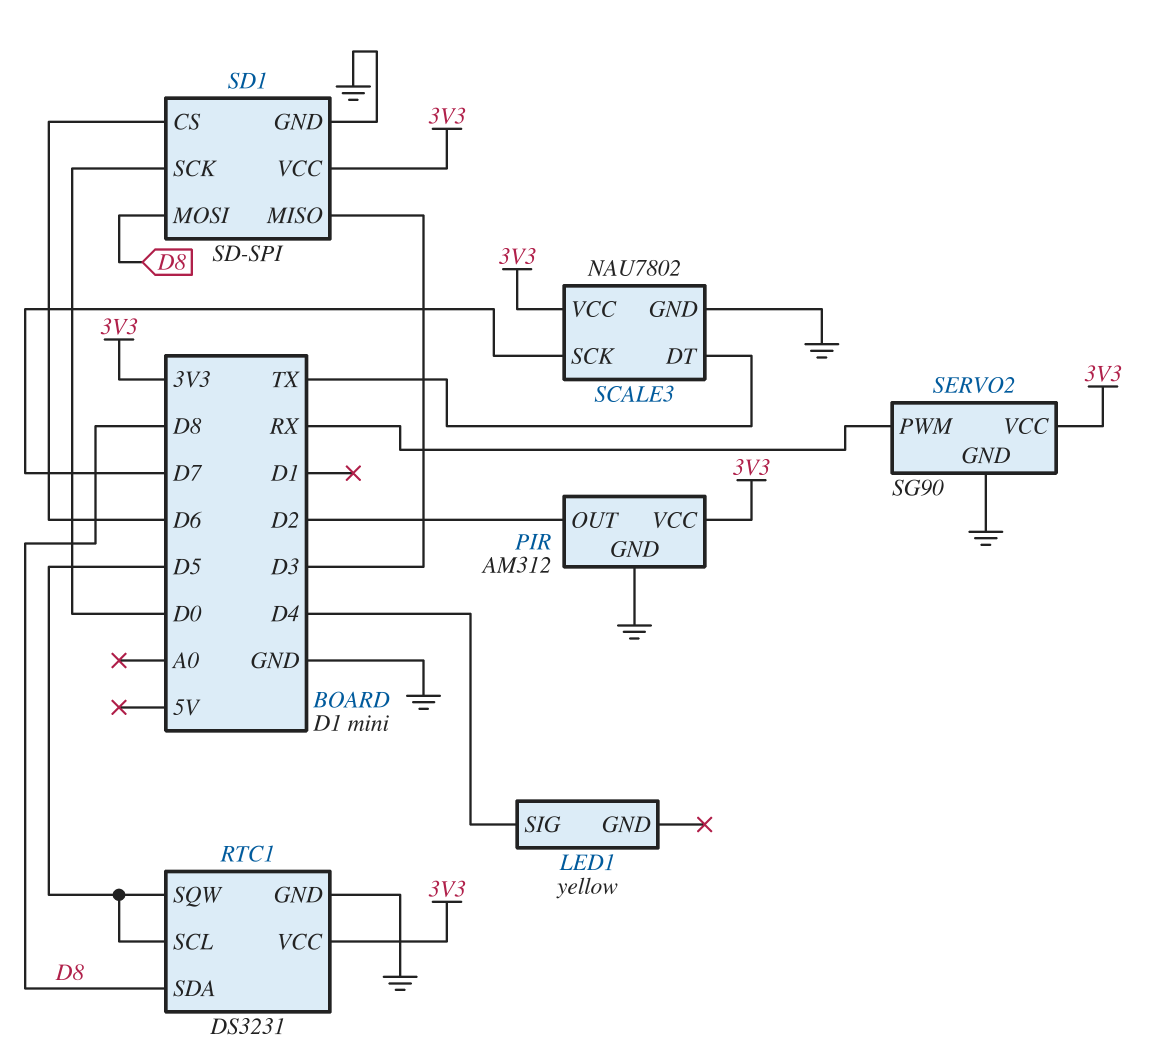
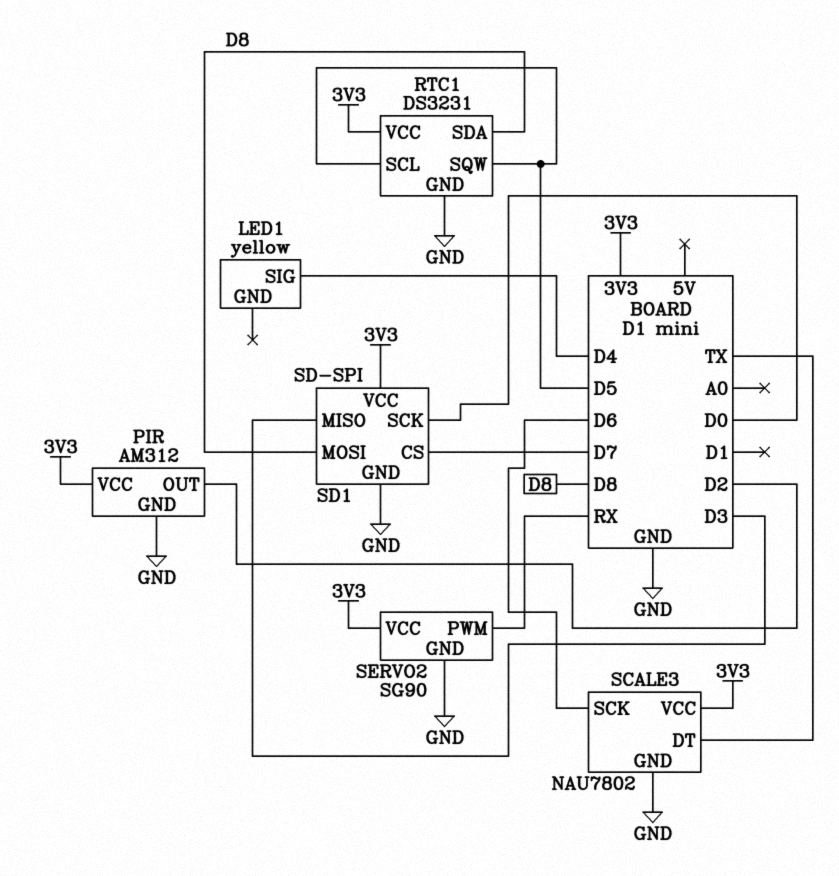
SCALE3 pin SCK: D7 -> D6
SD1 pin CS: D6 -> D7

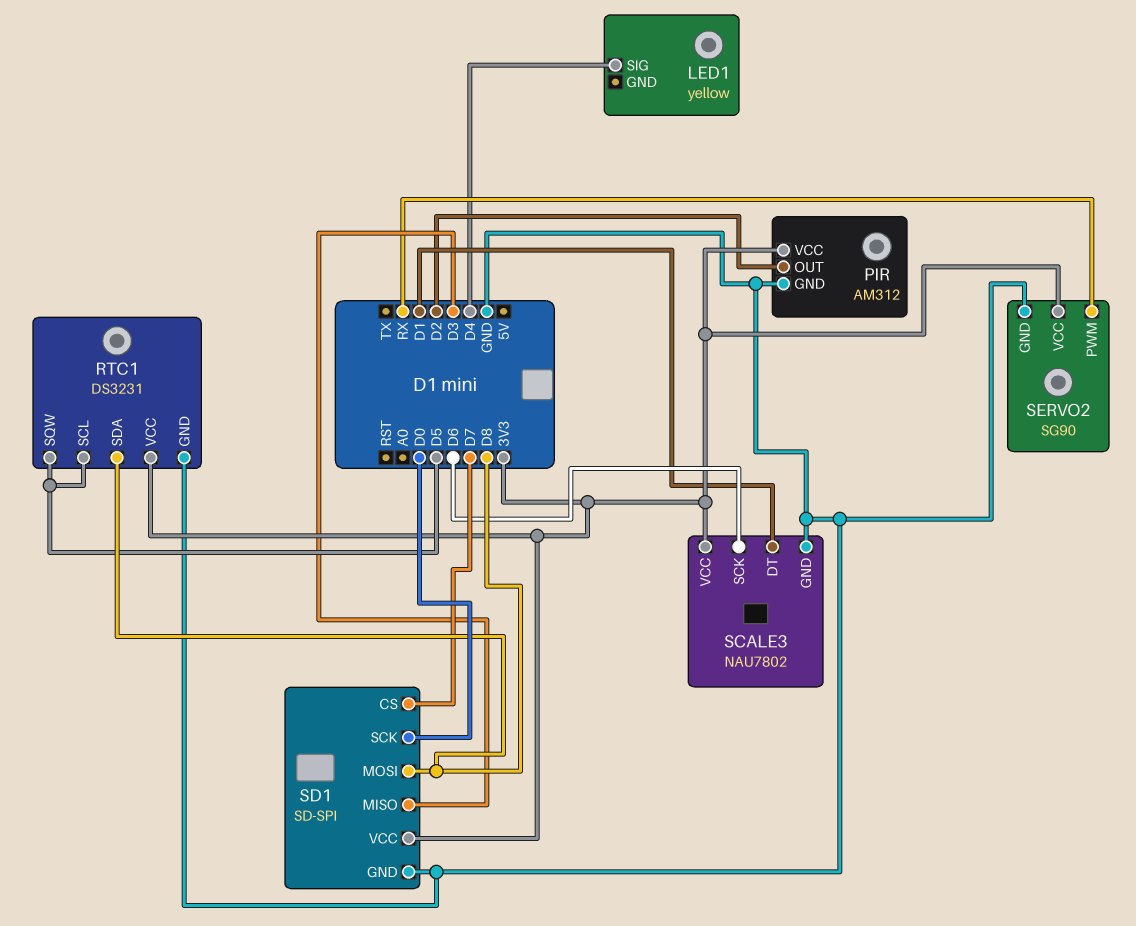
SCALE3 pin DT: TX -> D1

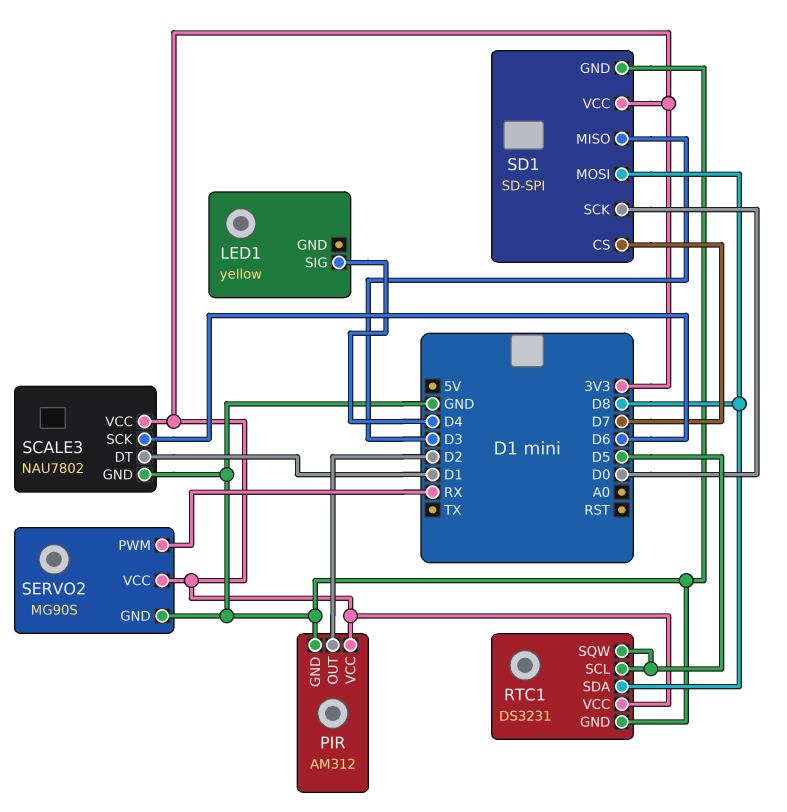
SERVO2: SG90 -> MG90S

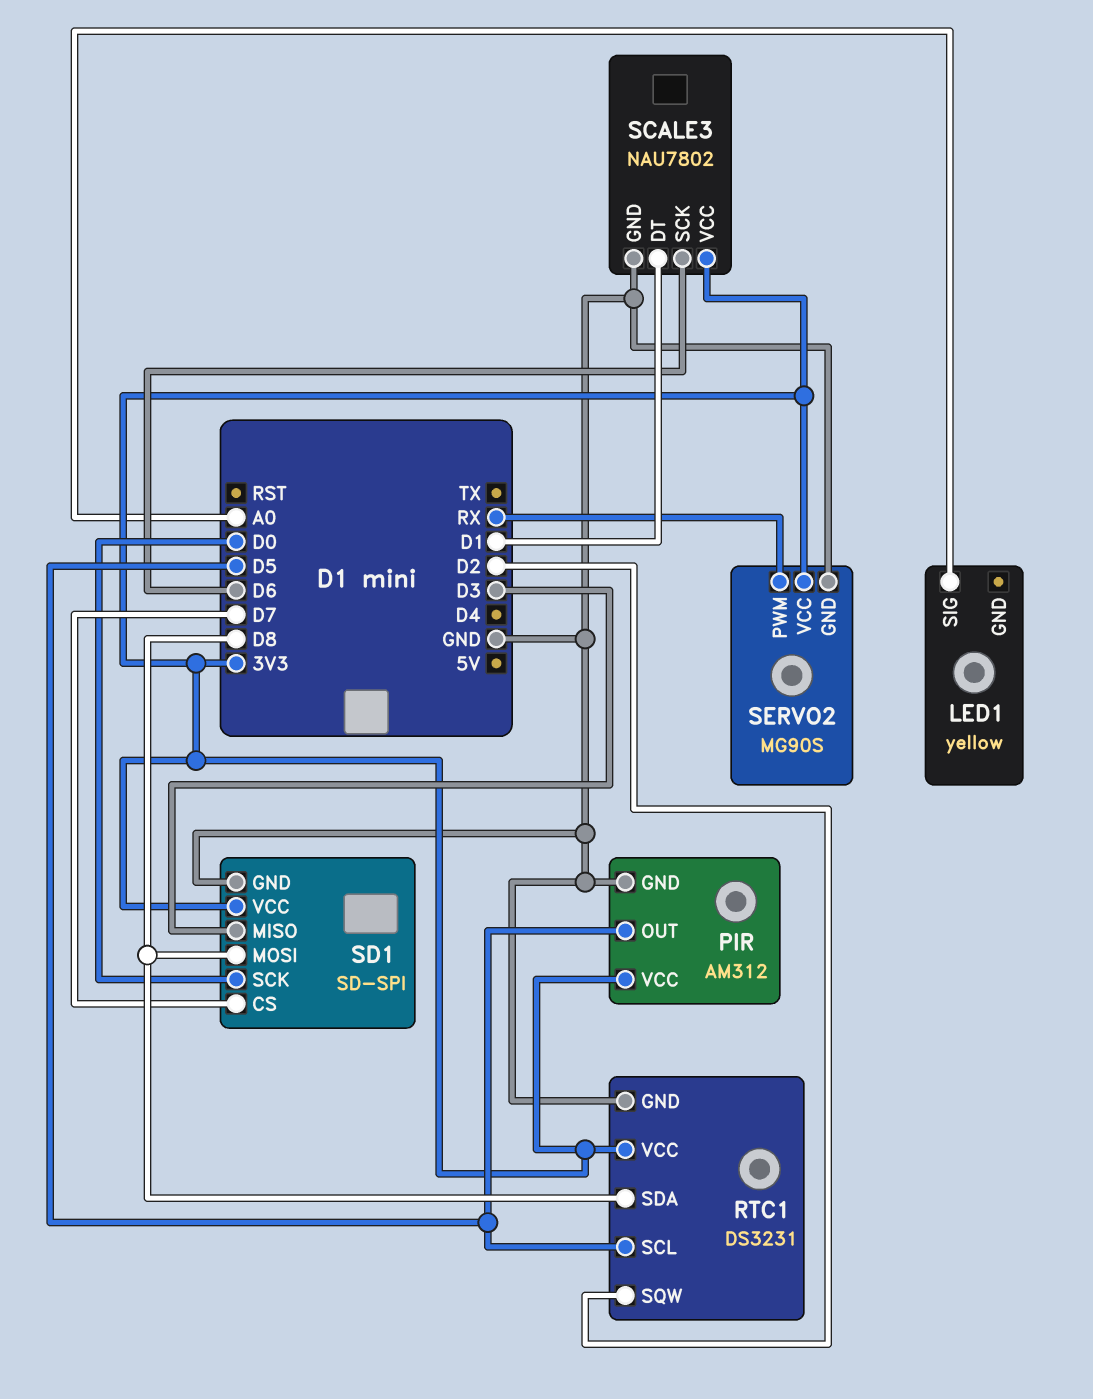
LED1 pin SIG: D4 -> A0
PIR pin OUT: D2 -> D5
RTC1 pin SQW: D5 -> D2

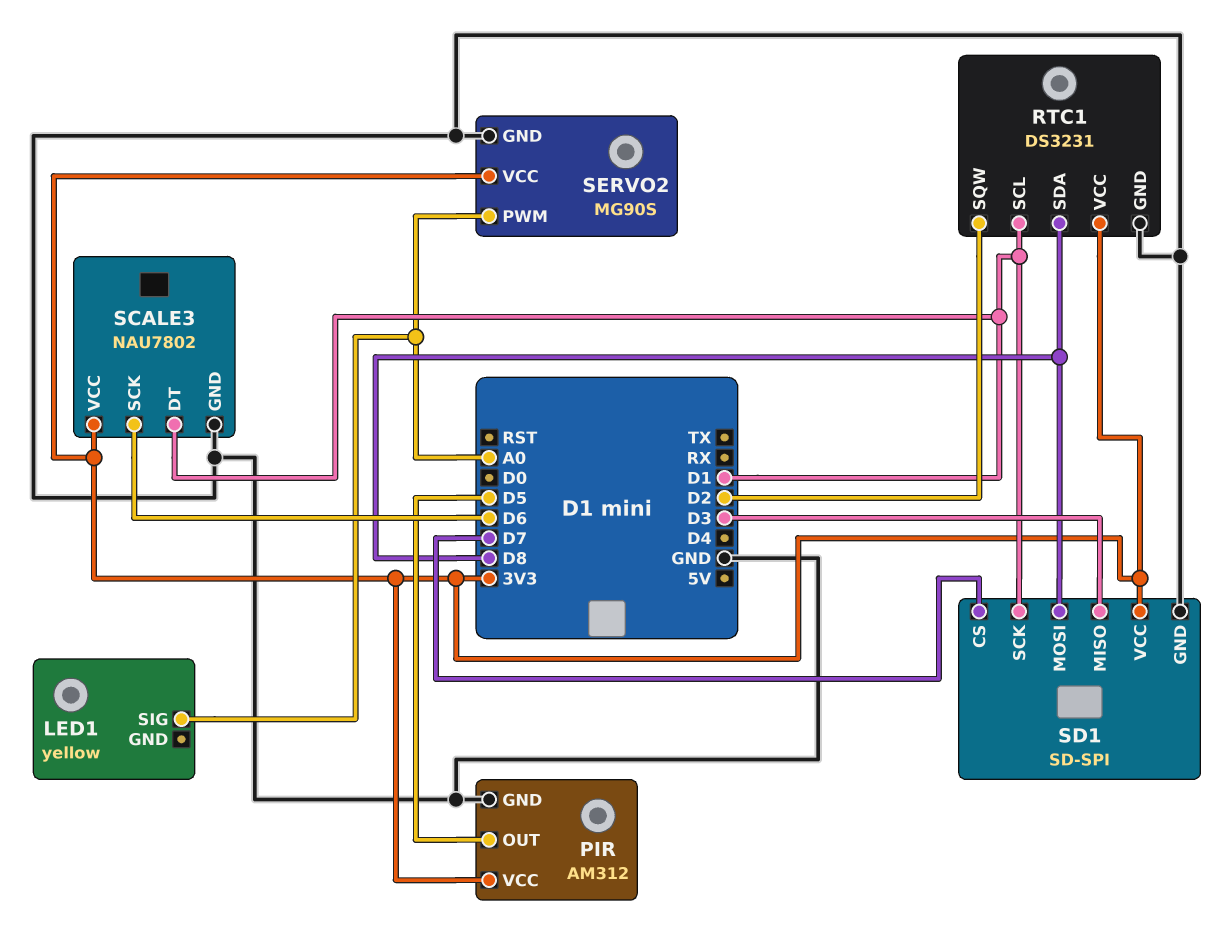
RTC1 pin SCL: D5 -> D1
SD1 pin SCK: D0 -> D1
SERVO2 pin PWM: RX -> A0

